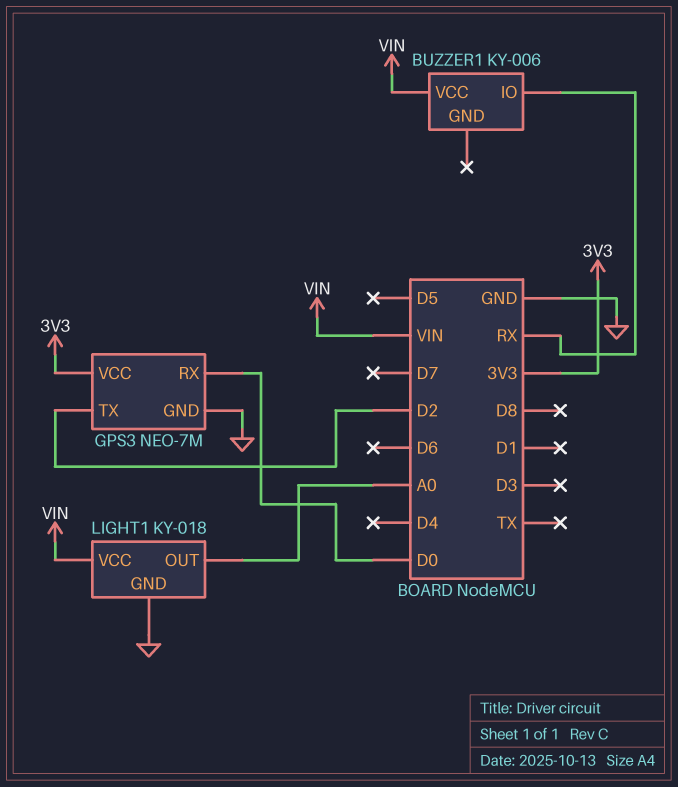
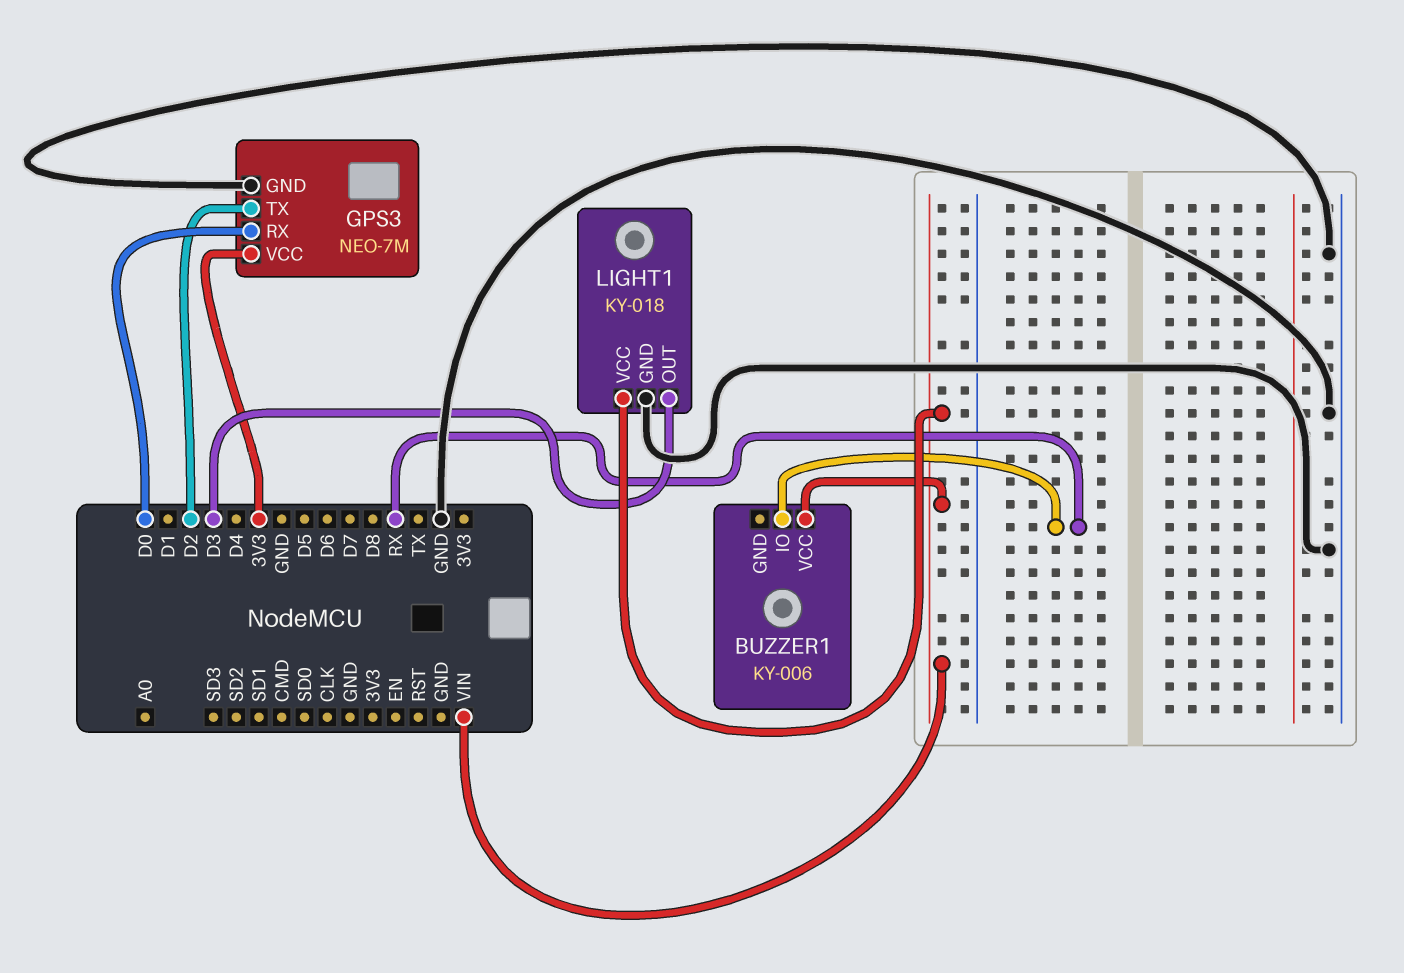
LIGHT1 pin OUT: A0 -> D3

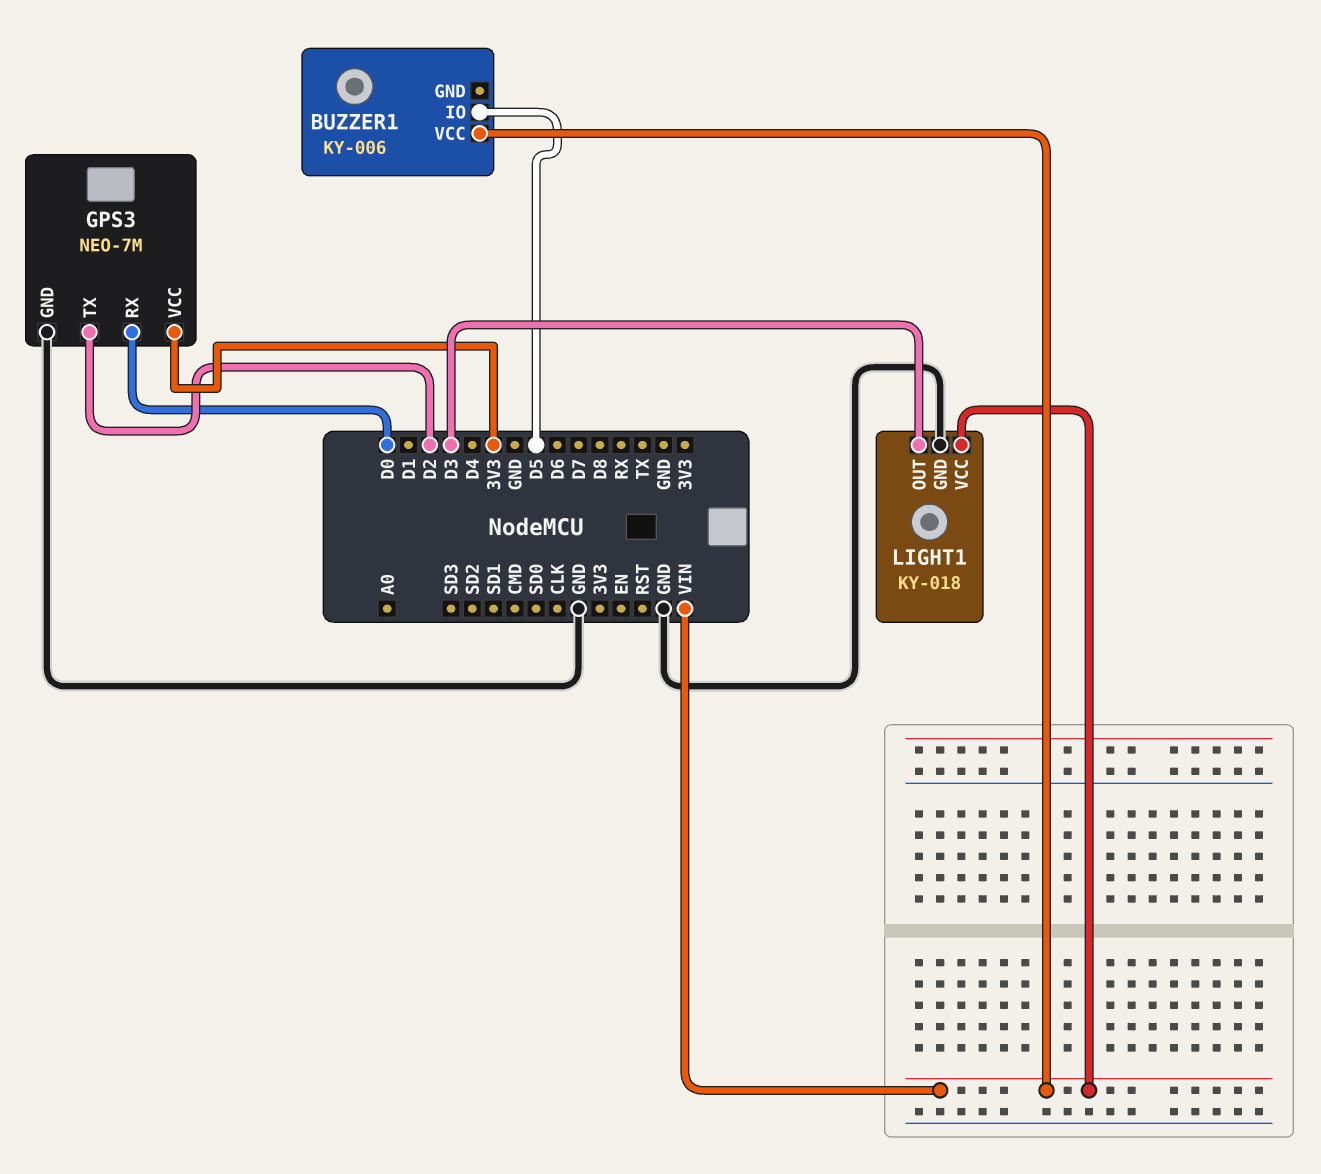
BUZZER1 pin IO: RX -> D5

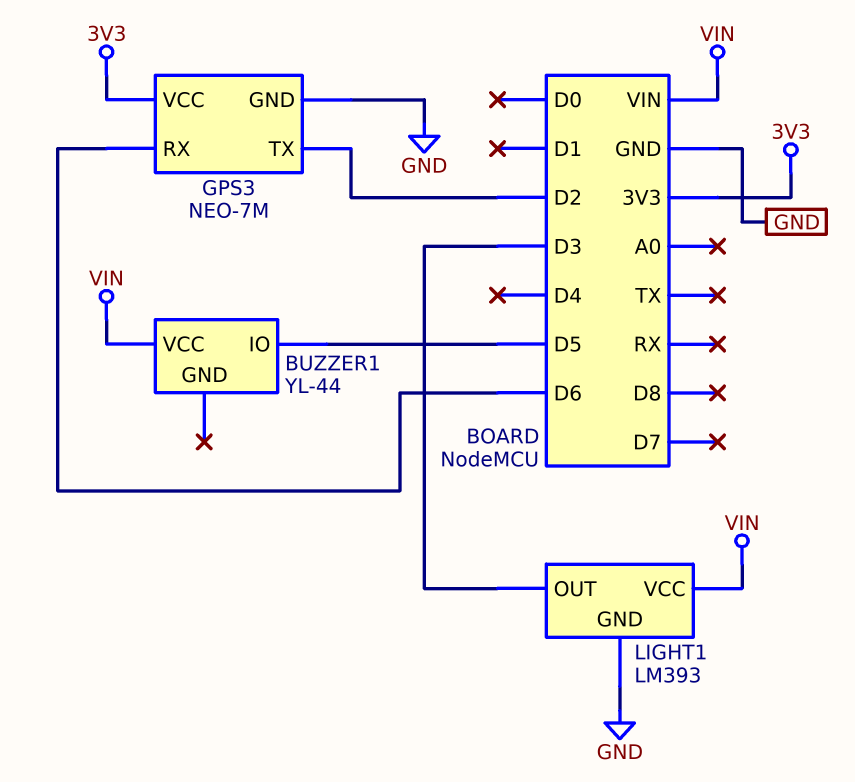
BUZZER1: KY-006 -> YL-44
GPS3 pin RX: D0 -> D6
LIGHT1: KY-018 -> LM393

